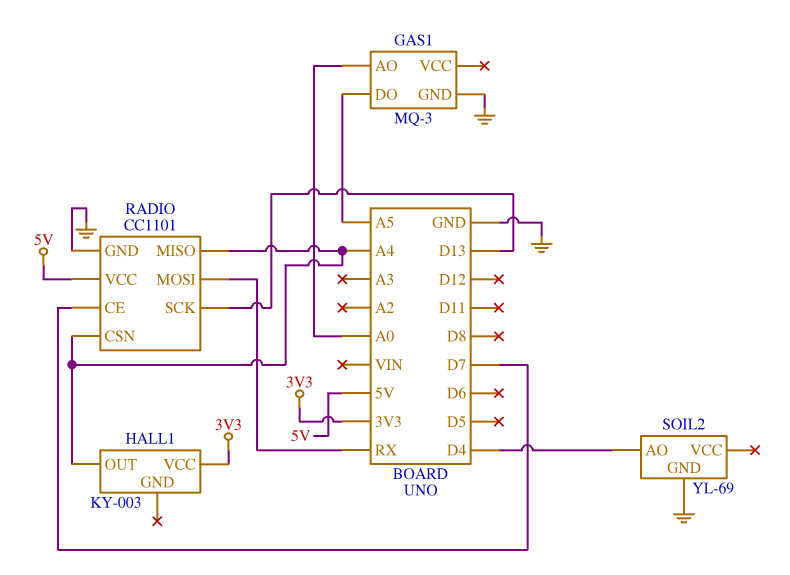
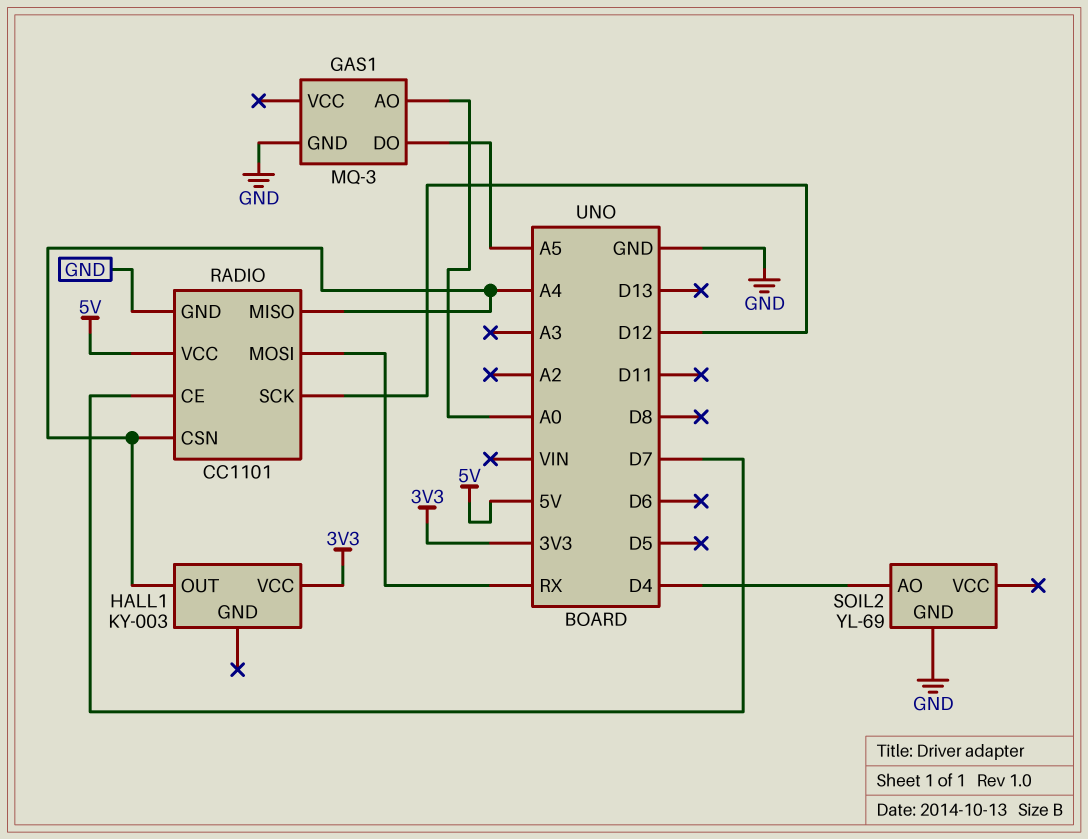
RADIO pin SCK: D13 -> D12

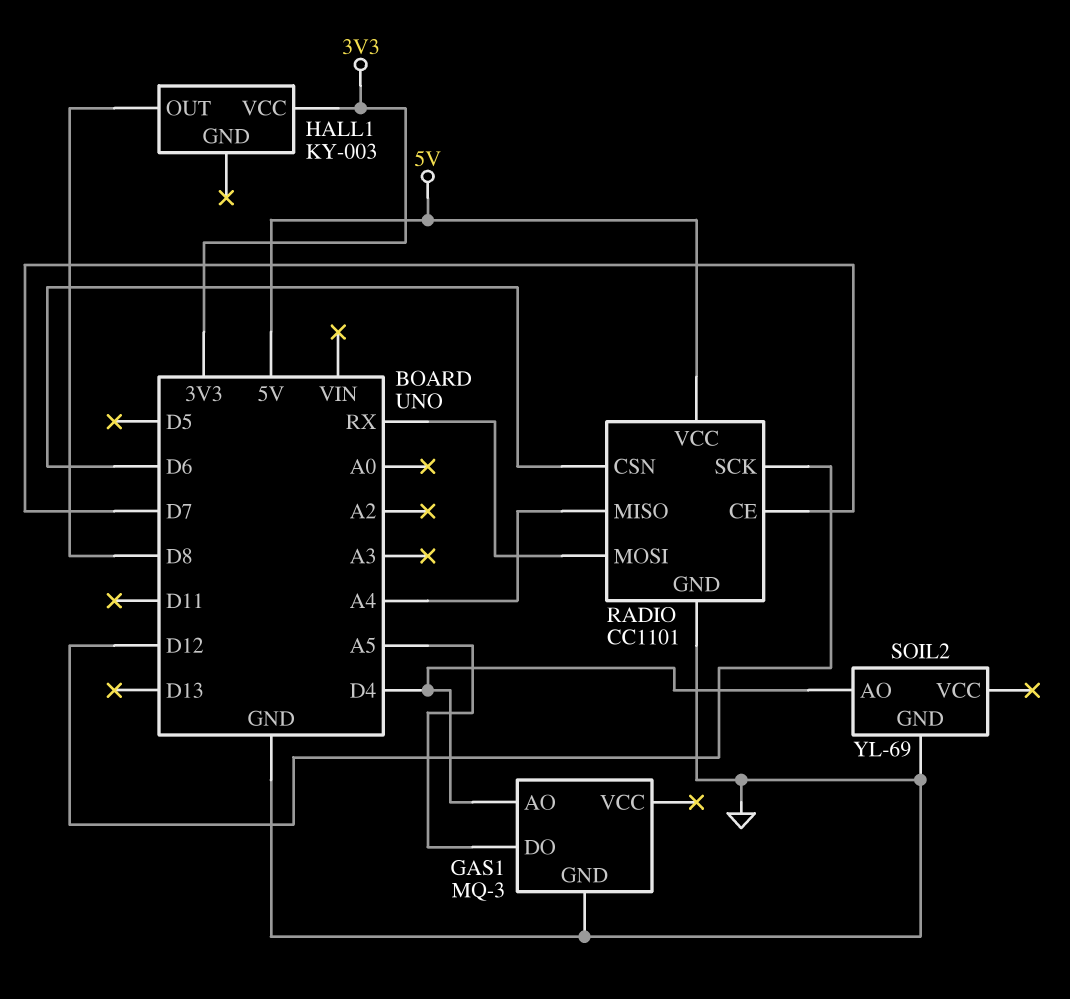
GAS1 pin AO: A0 -> D4
HALL1 pin OUT: A4 -> D8
RADIO pin CSN: A4 -> D6

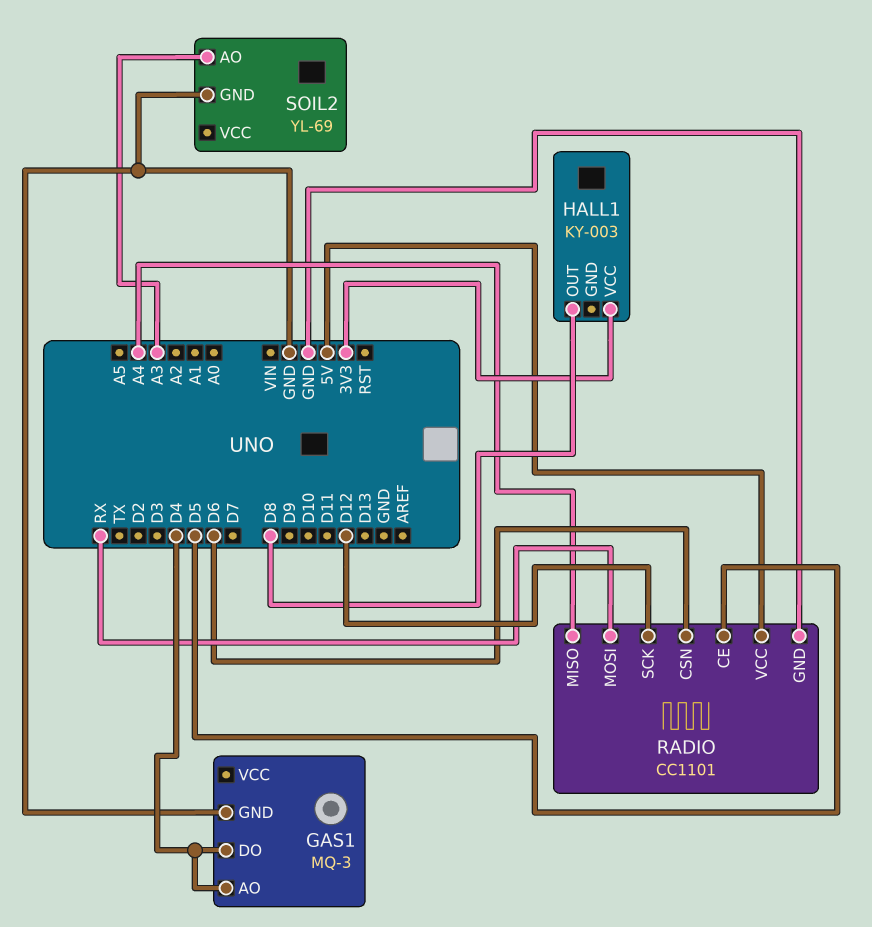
GAS1 pin DO: A5 -> D4
RADIO pin CE: D7 -> D5
SOIL2 pin AO: D4 -> A3

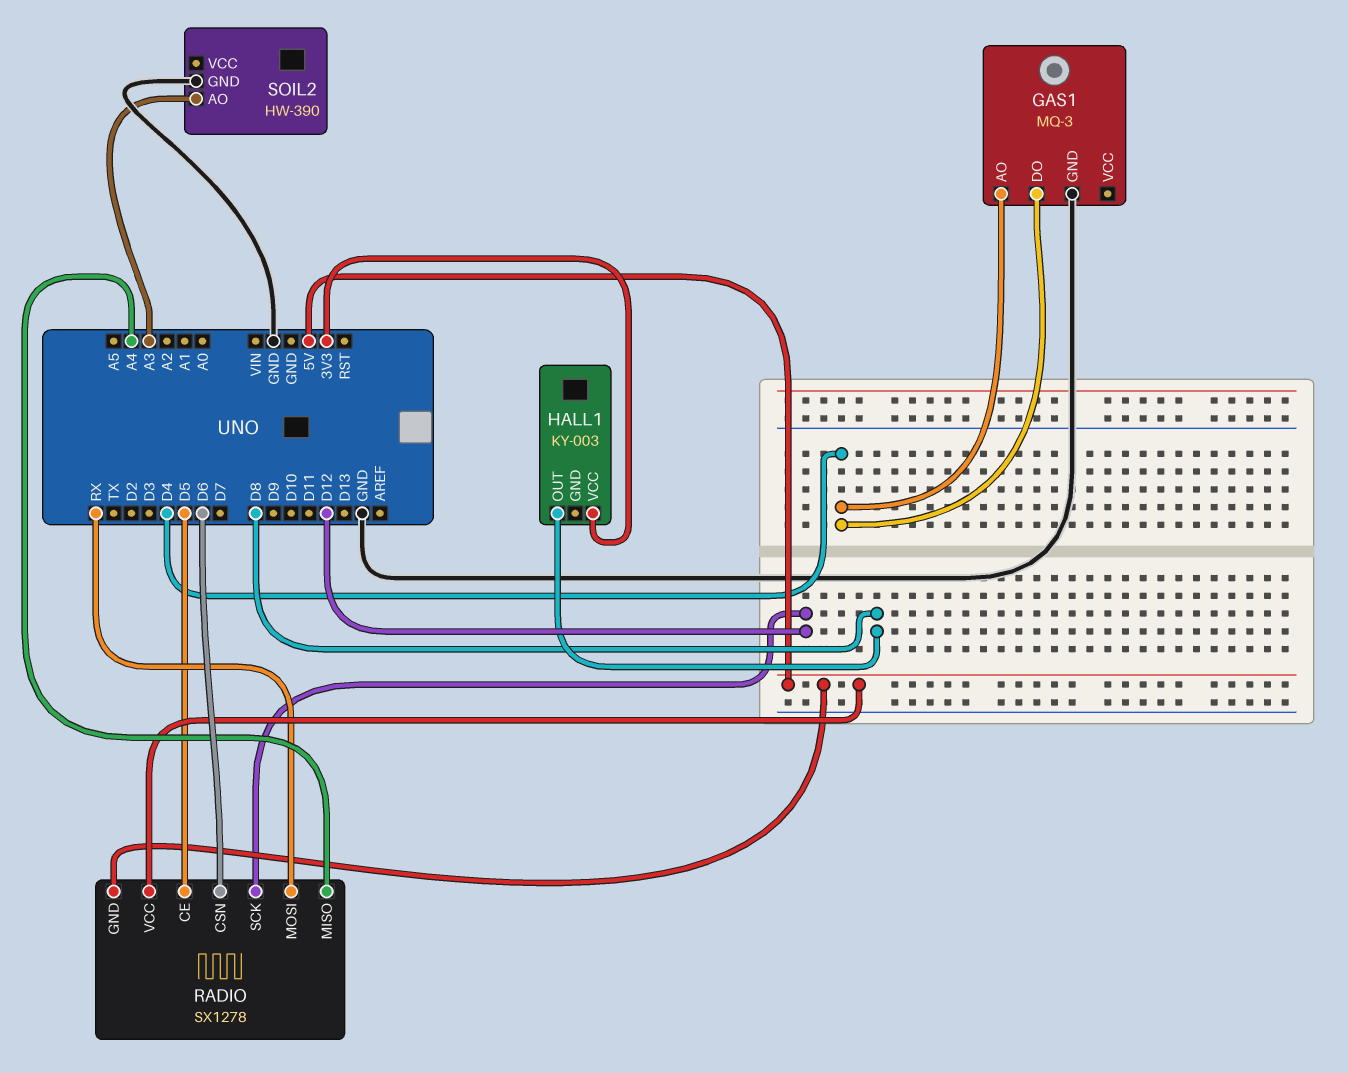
RADIO: CC1101 -> SX1278
RADIO pin GND: GND -> 5V
SOIL2: YL-69 -> HW-390

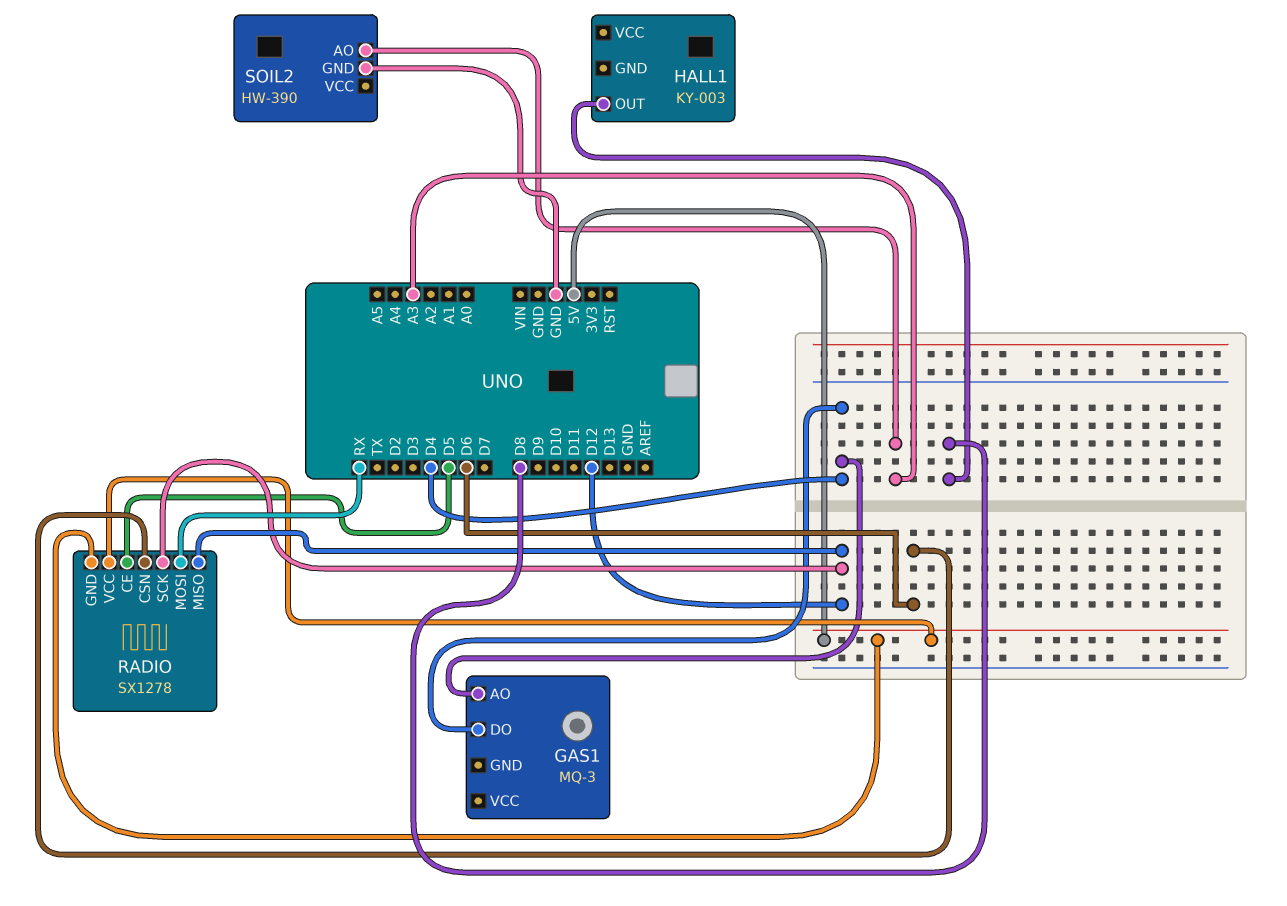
GAS1 pin GND: GND -> none
HALL1 pin VCC: 3V3 -> none
RADIO pin MISO: A4 -> D12

